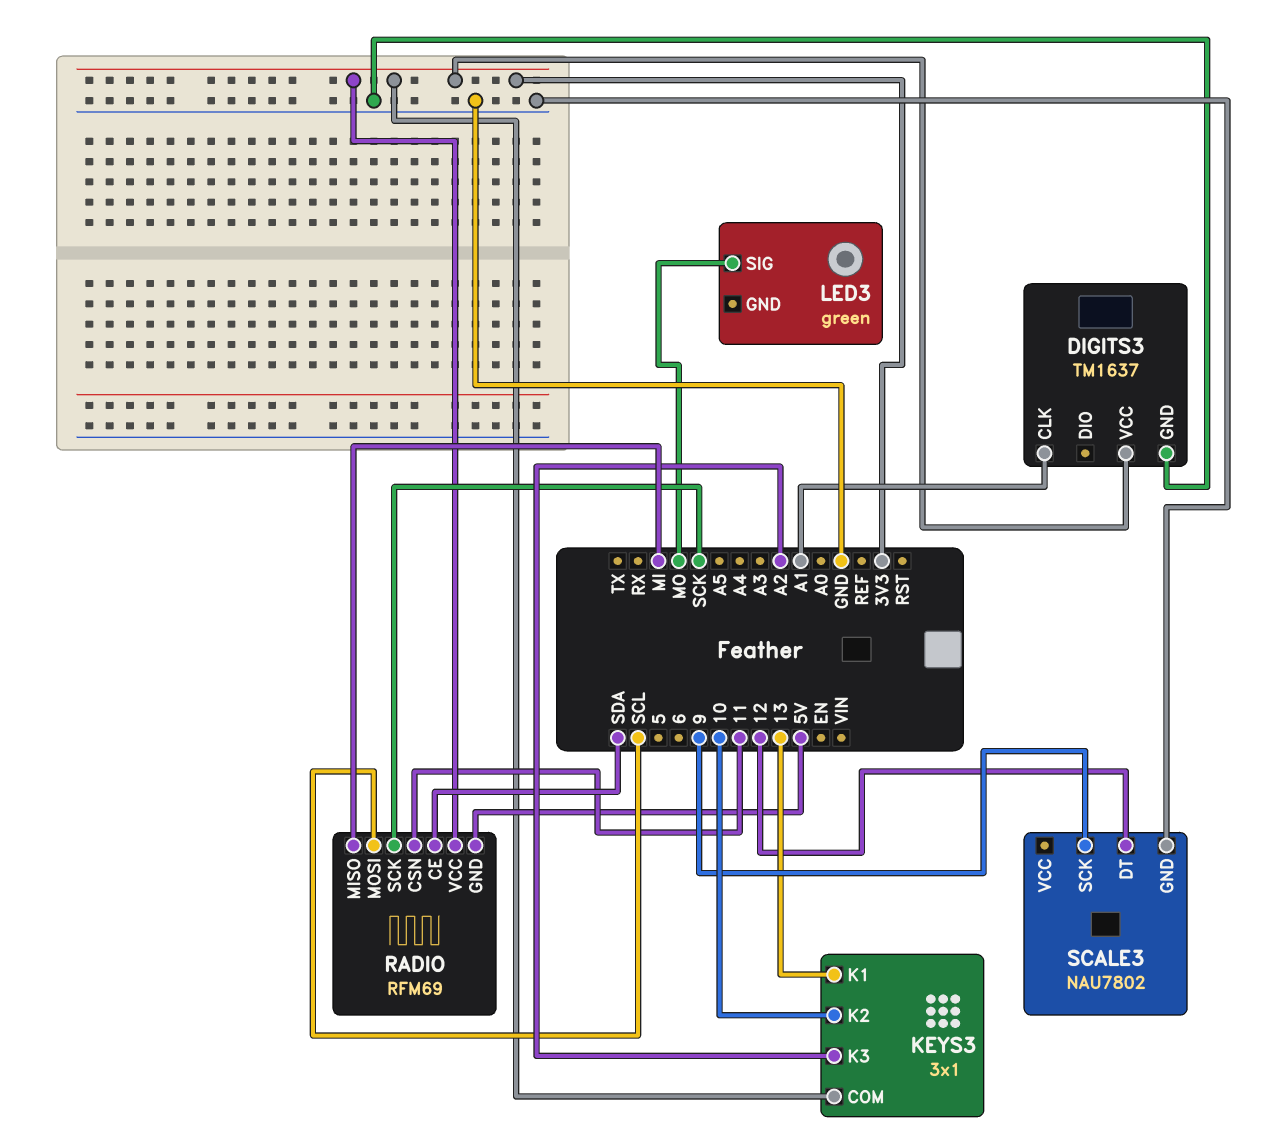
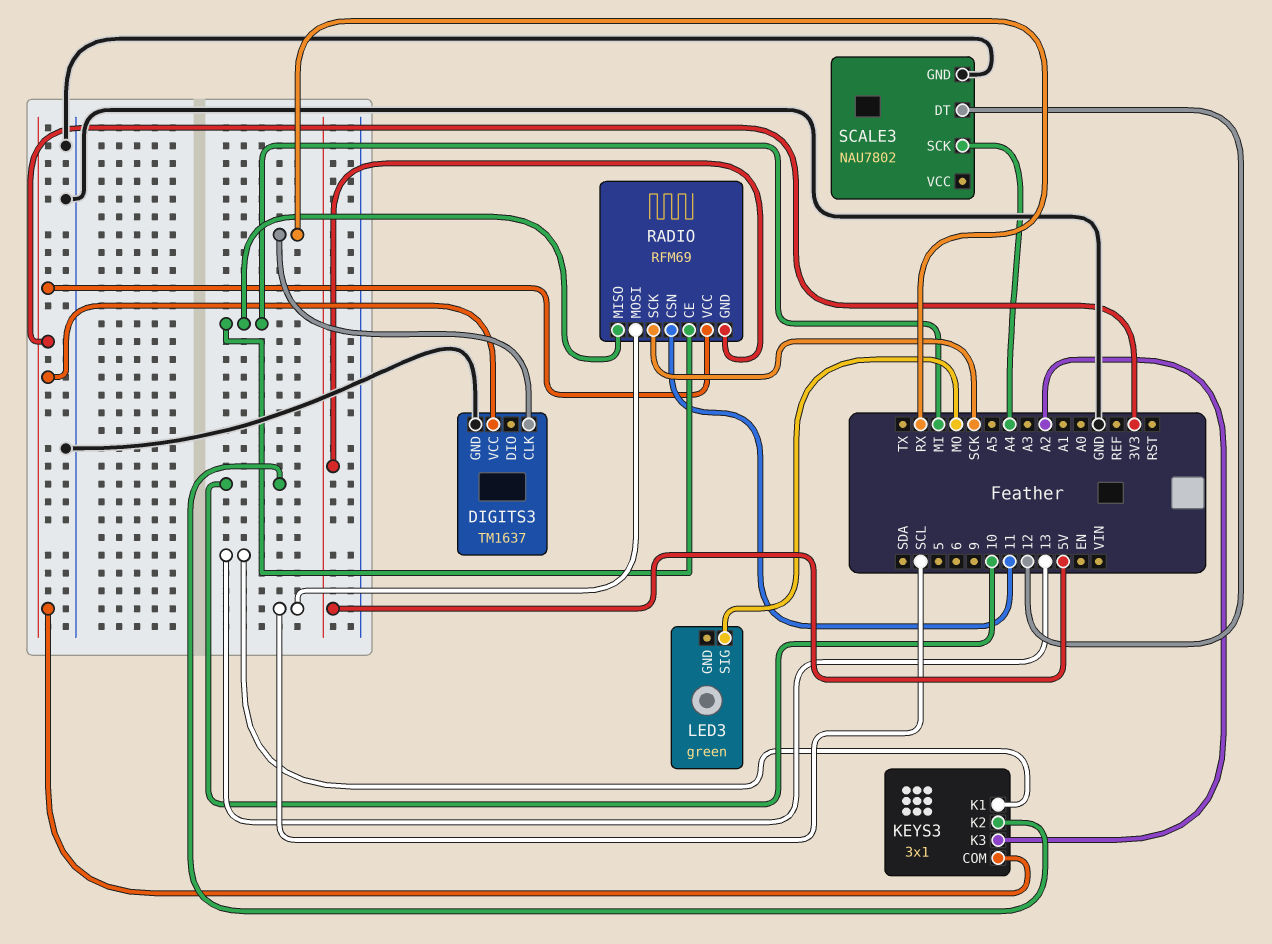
DIGITS3 pin CLK: A1 -> RX
RADIO pin CE: SDA -> MI
SCALE3 pin SCK: 9 -> A4

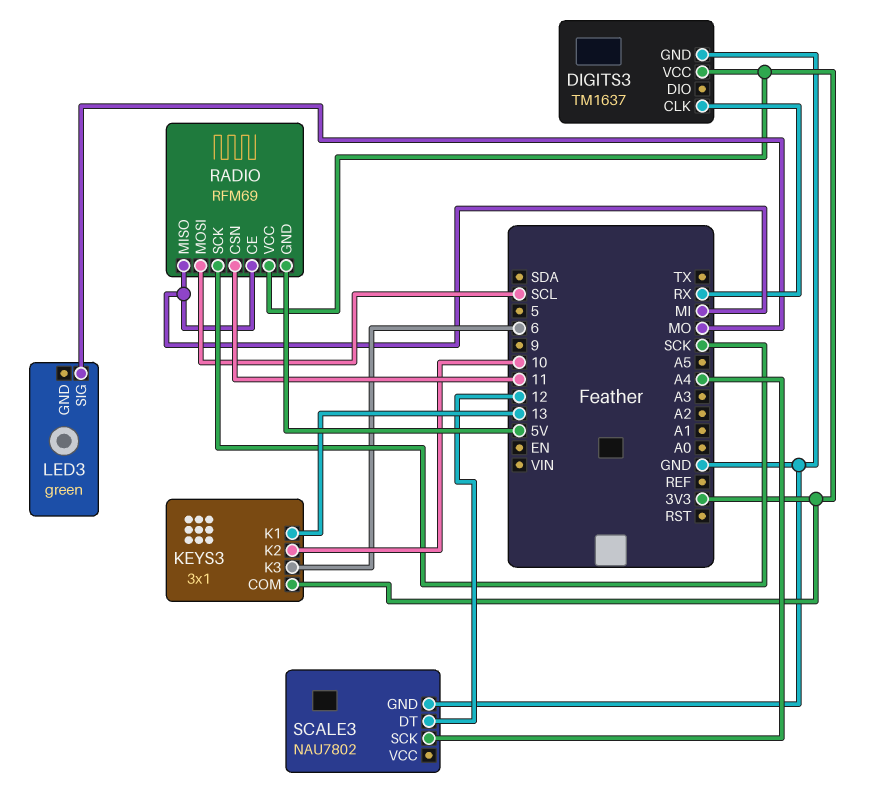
KEYS3 pin K3: A2 -> 6

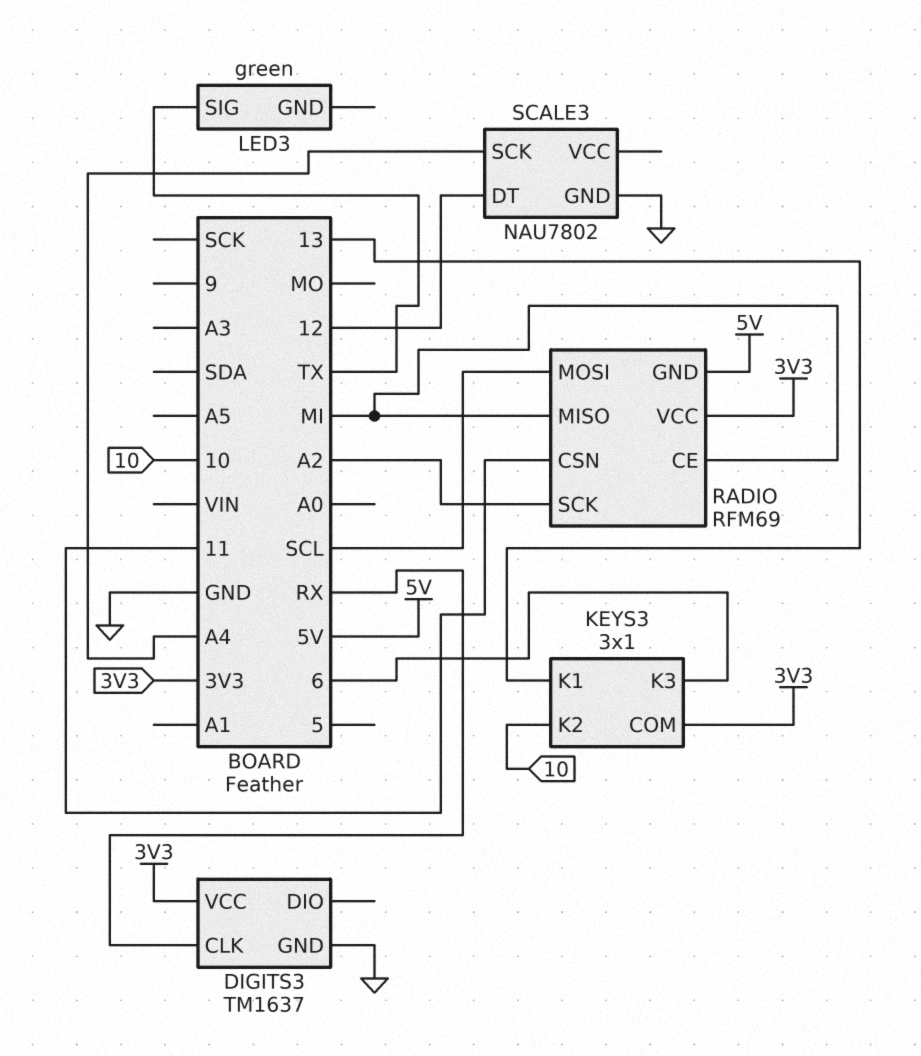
LED3 pin SIG: MO -> TX
RADIO pin SCK: SCK -> A2

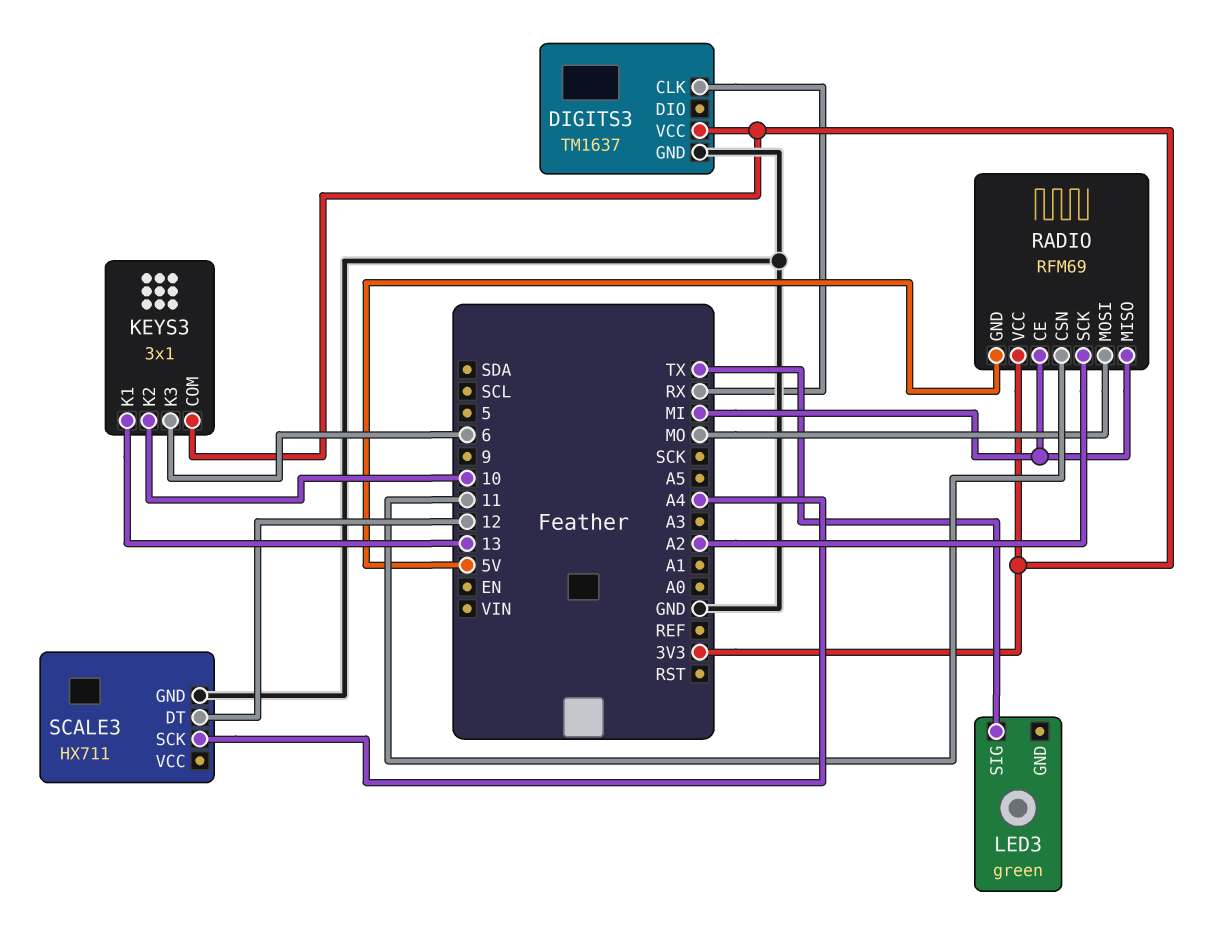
RADIO pin MOSI: SCL -> MO
SCALE3: NAU7802 -> HX711

